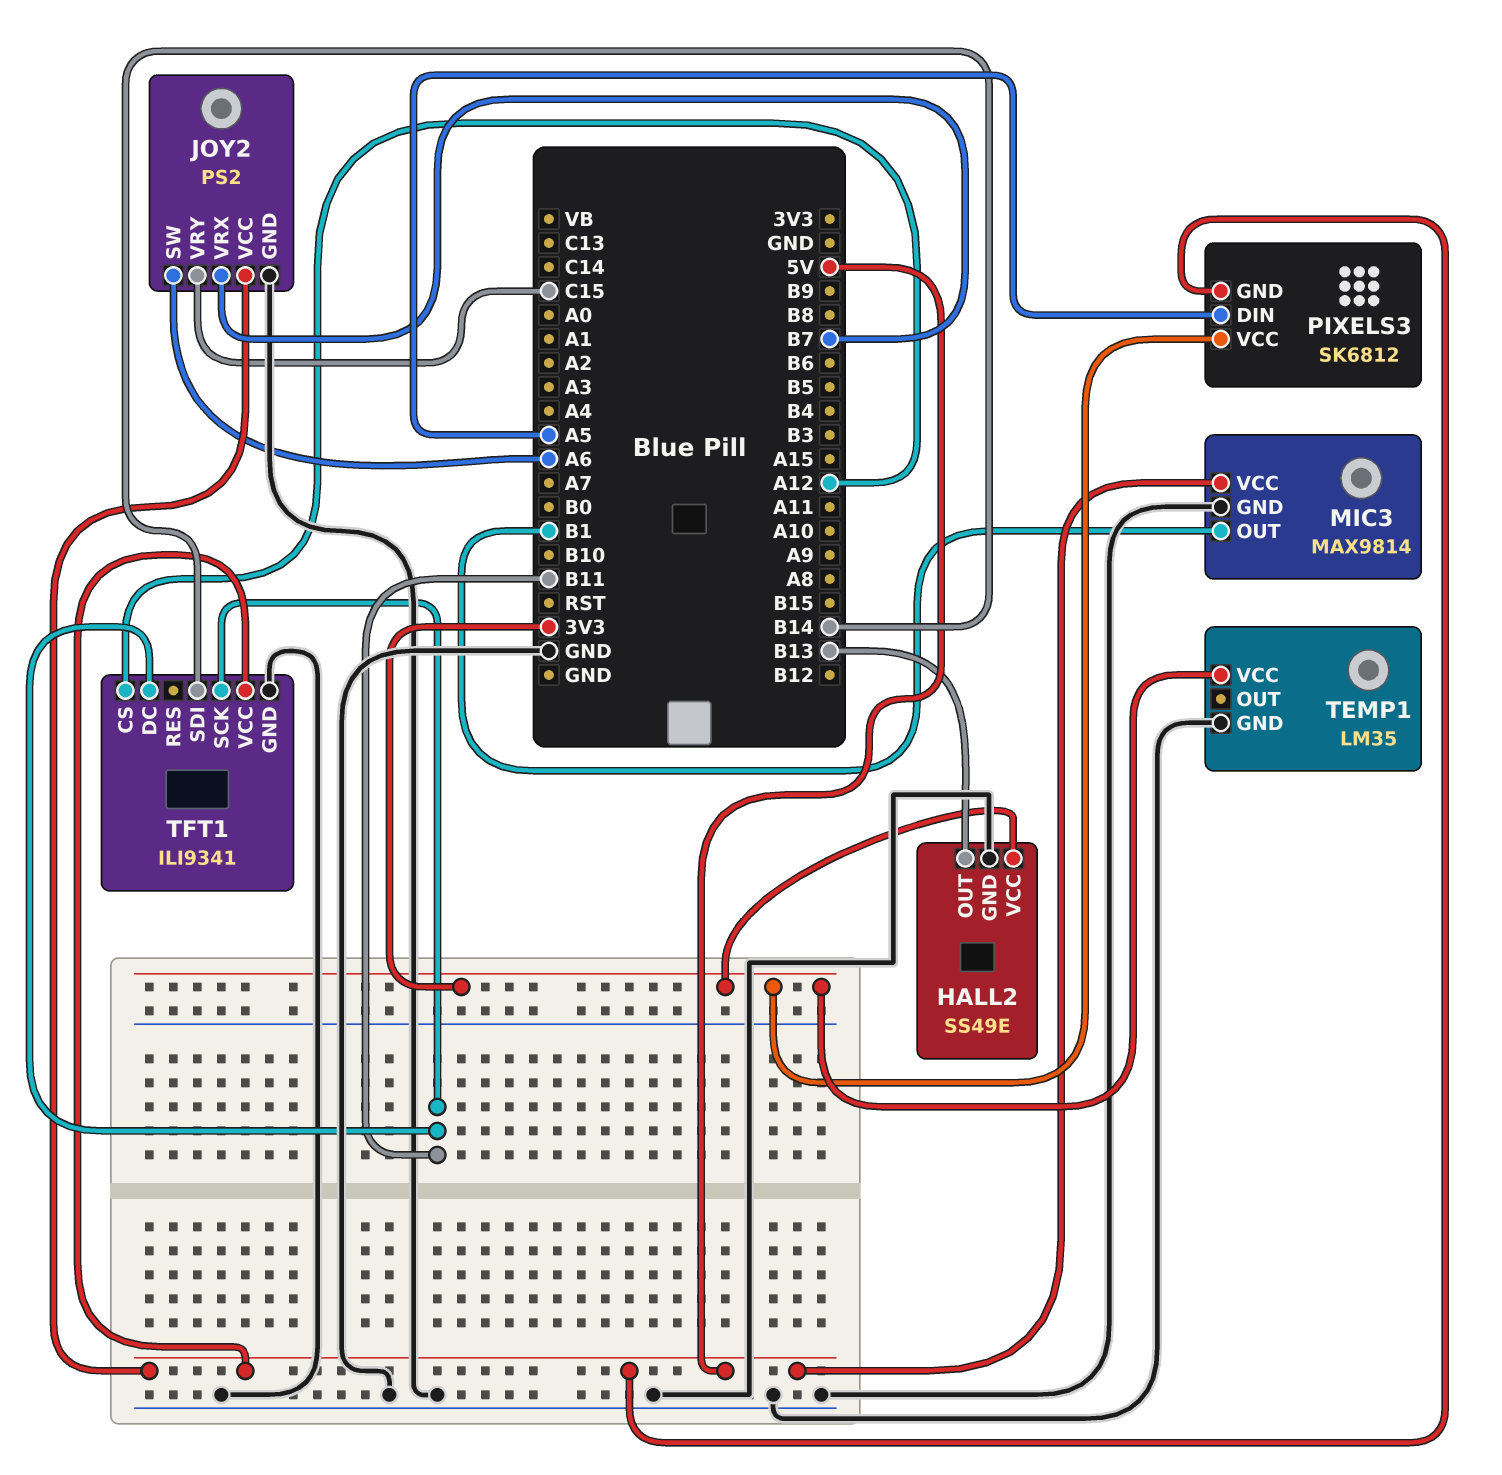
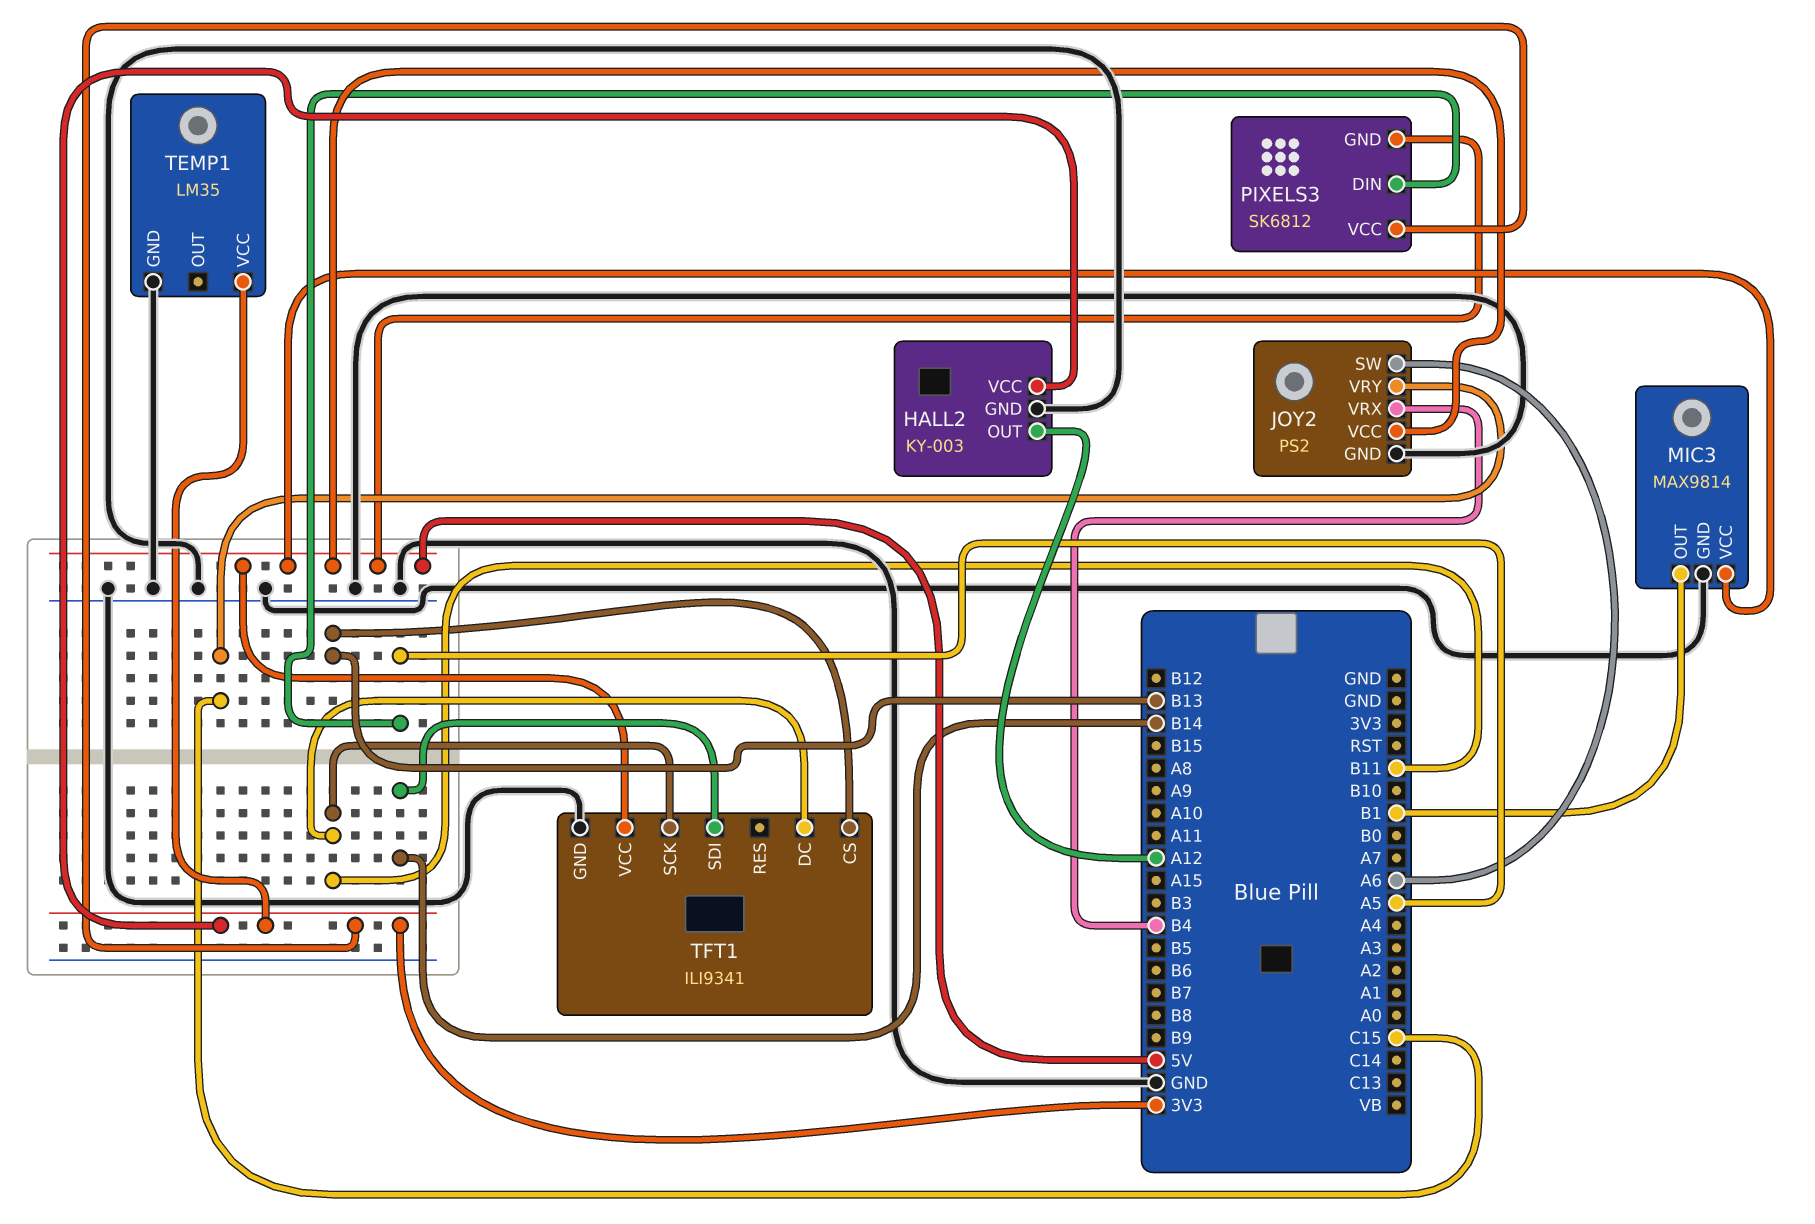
HALL2: SS49E -> KY-003
HALL2 pin OUT: B13 -> A12
JOY2 pin VRX: B7 -> B4
TFT1 pin CS: A12 -> B13

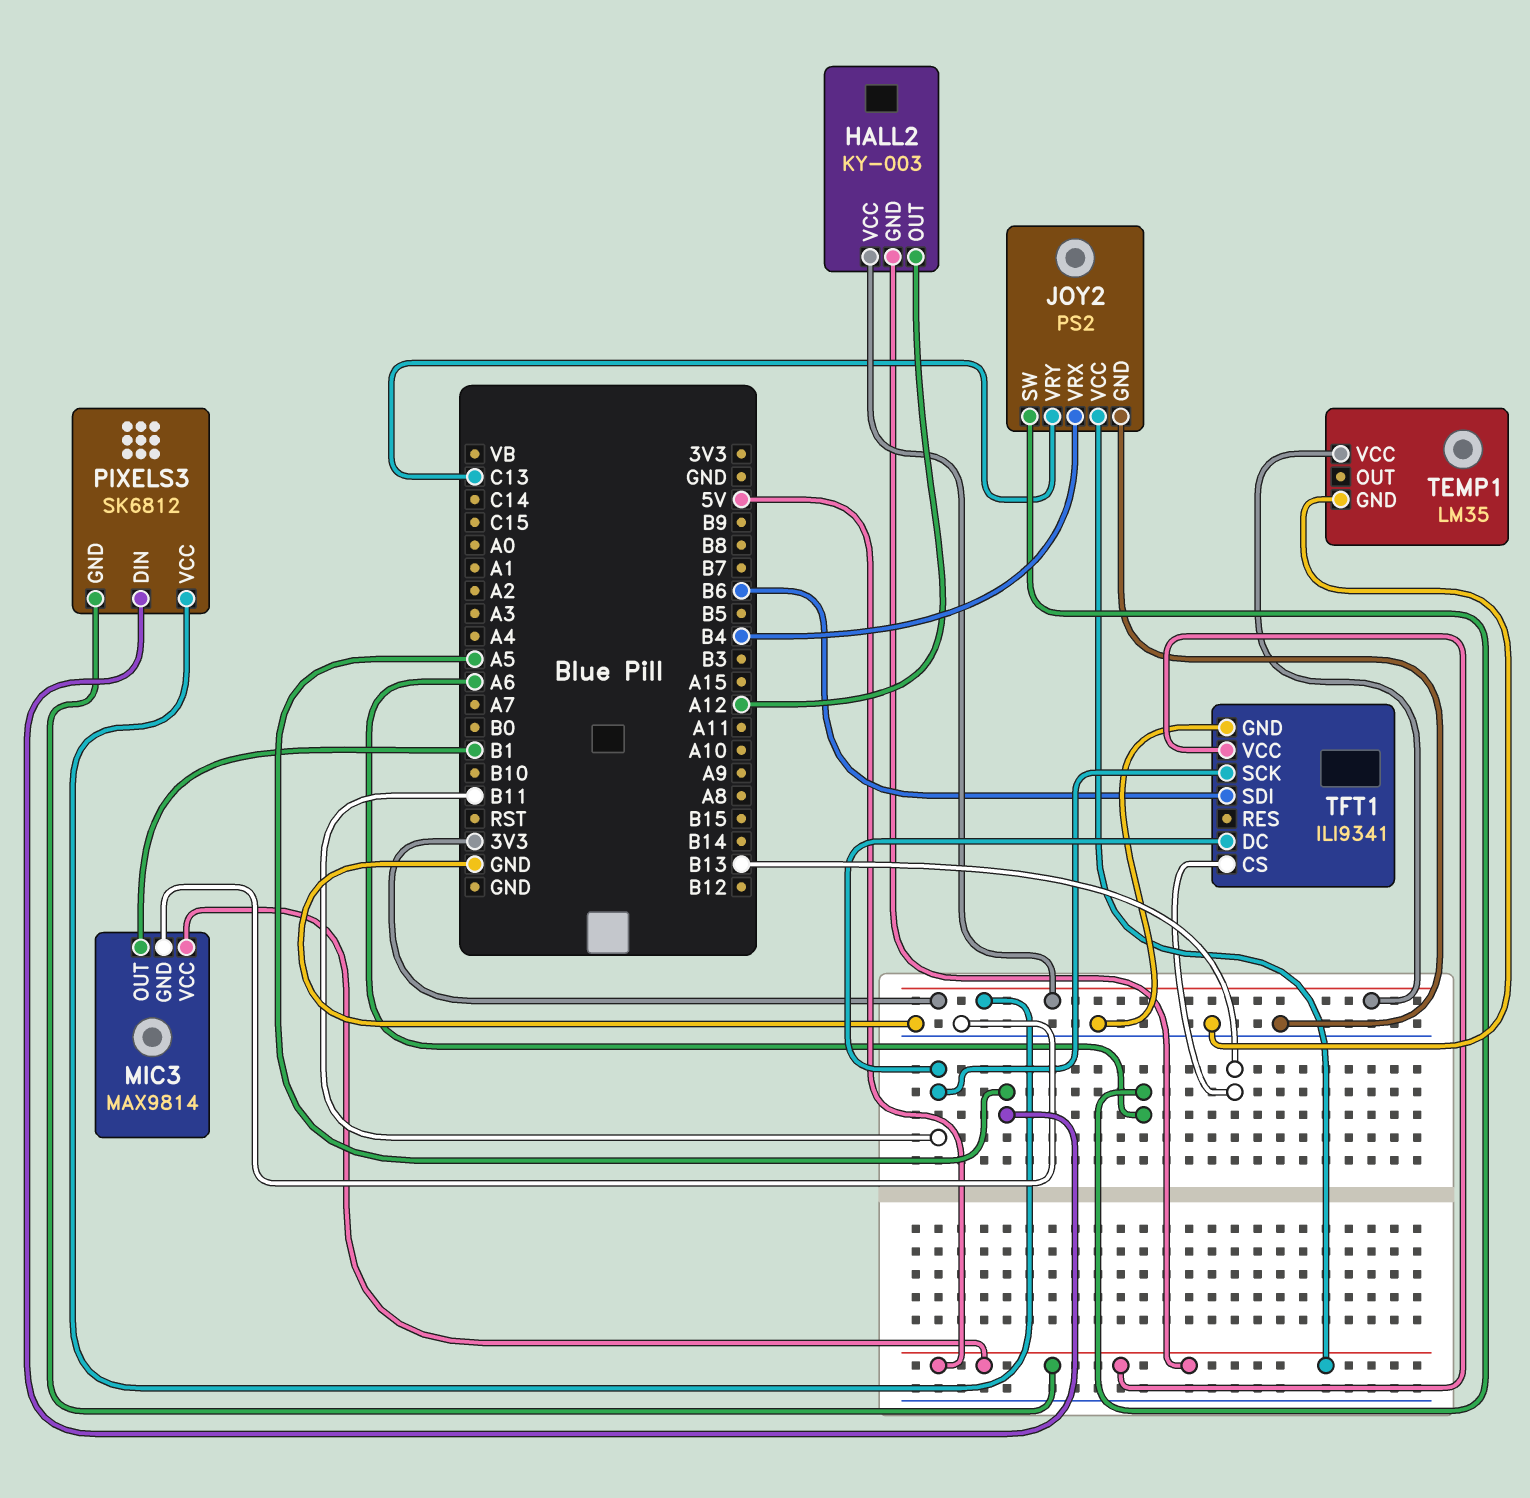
HALL2 pin GND: GND -> 5V
JOY2 pin VRY: C15 -> C13
TFT1 pin SDI: B14 -> B6

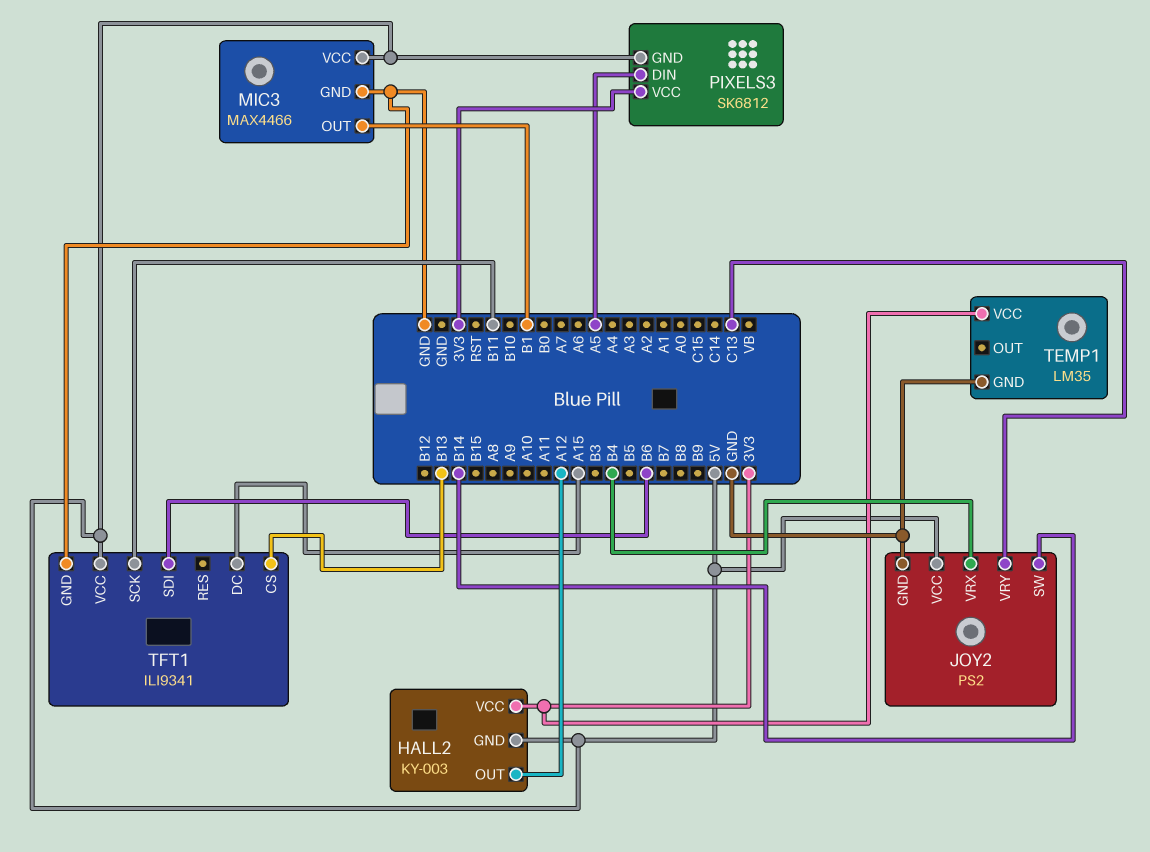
JOY2 pin SW: A6 -> B14
MIC3: MAX9814 -> MAX4466
TFT1 pin DC: B11 -> A15

